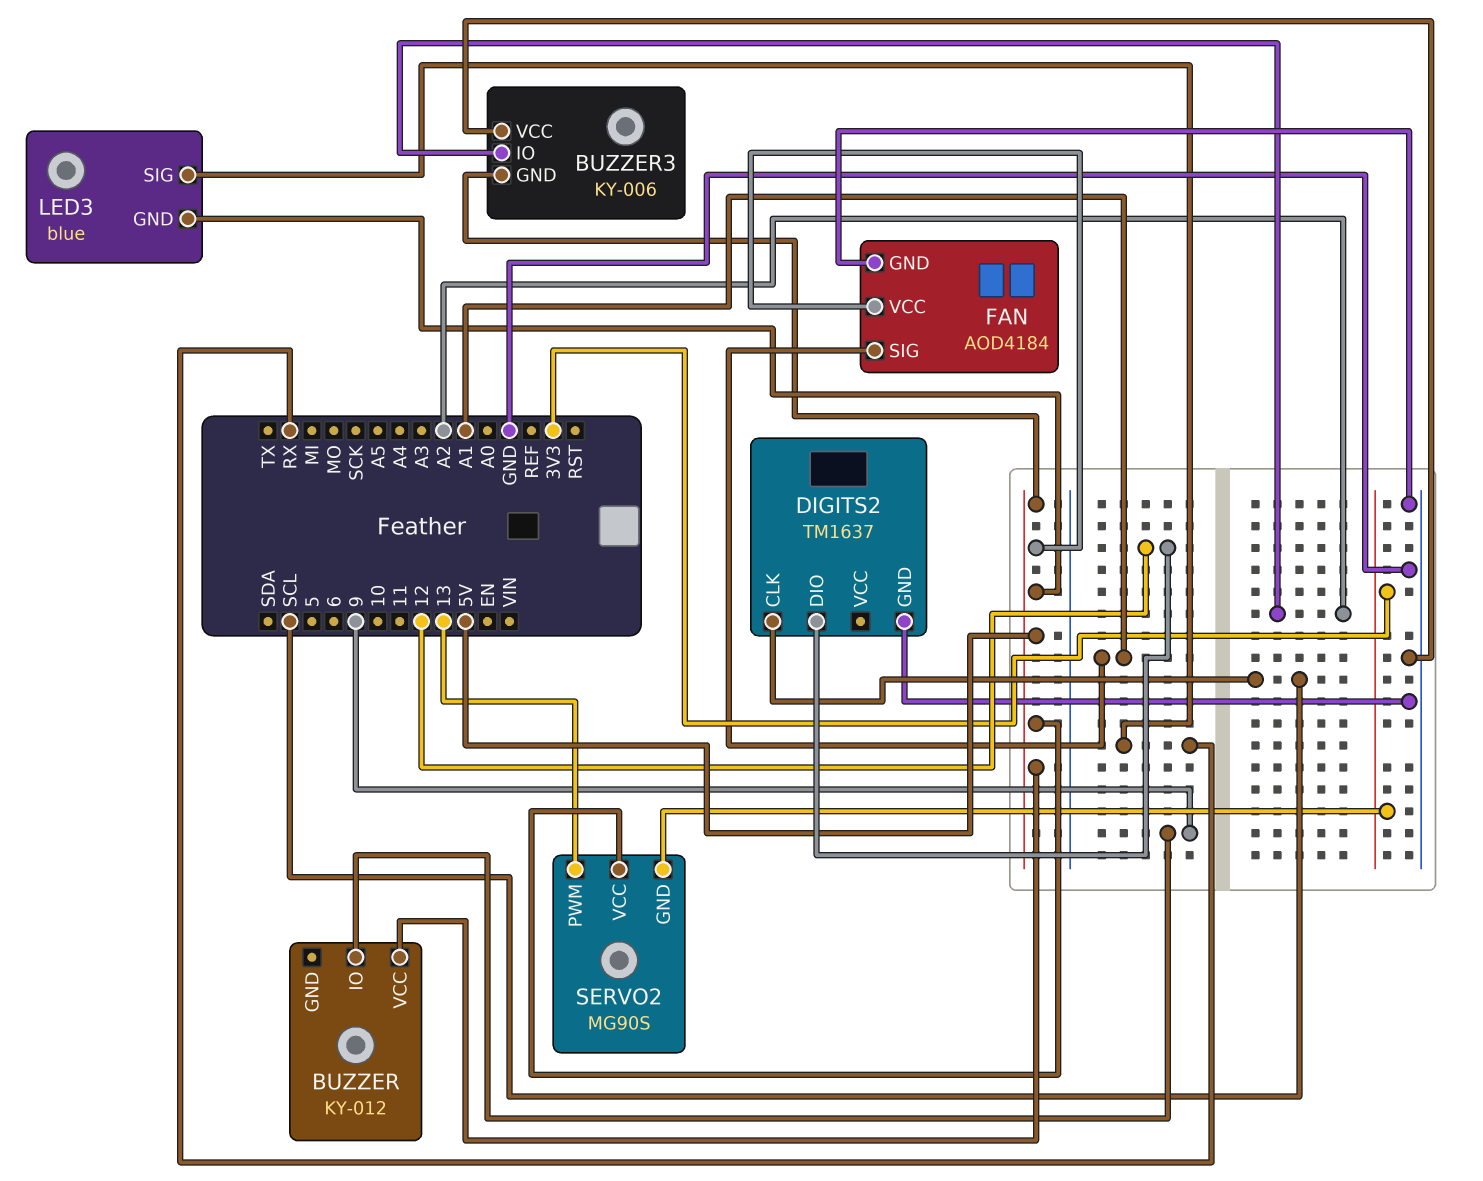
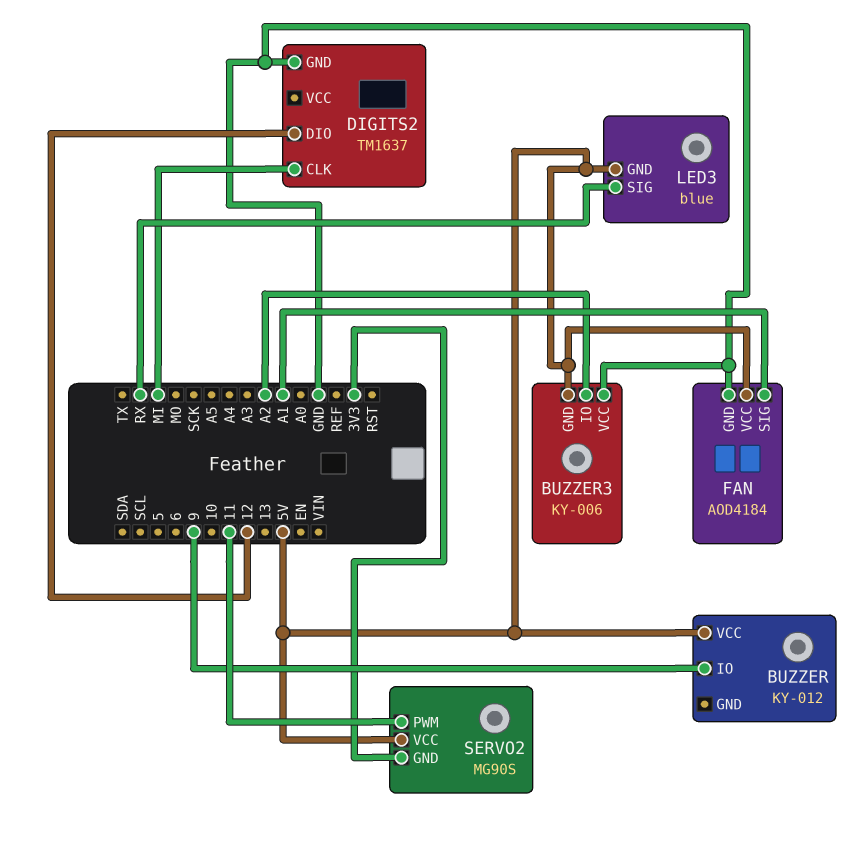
DIGITS2 pin CLK: SCL -> MI
SERVO2 pin PWM: 13 -> 11

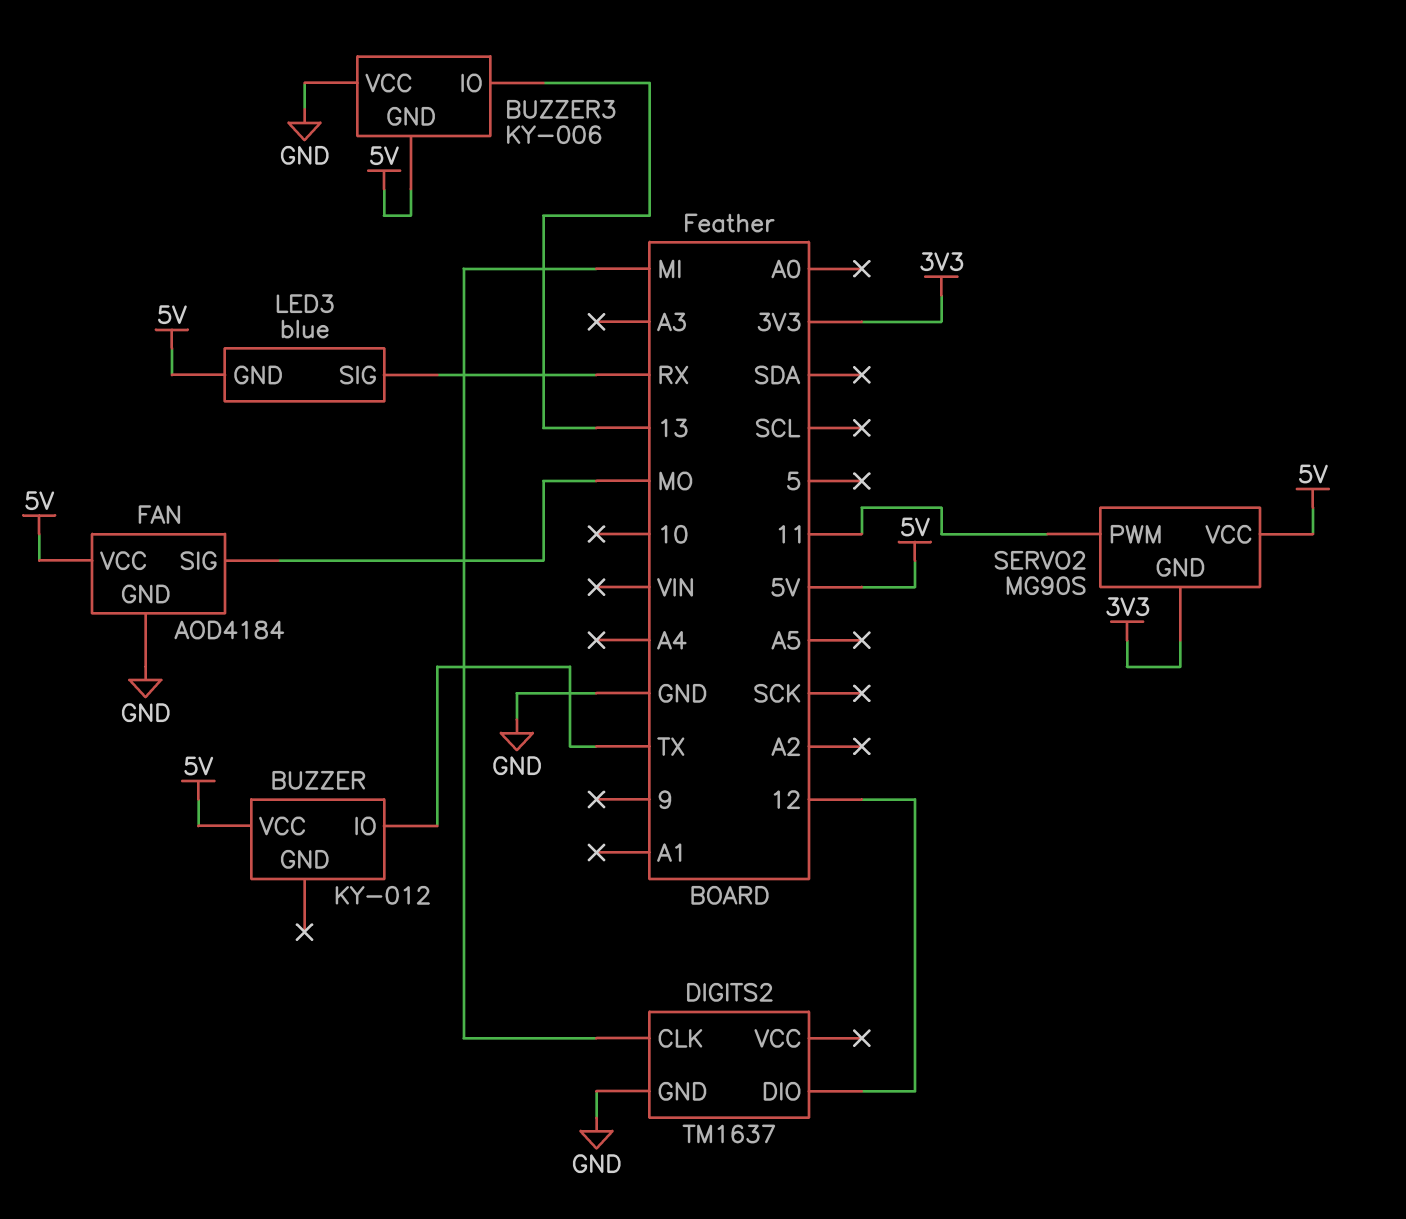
BUZZER pin IO: 9 -> TX
BUZZER3 pin IO: A2 -> 13
FAN pin SIG: A1 -> MO

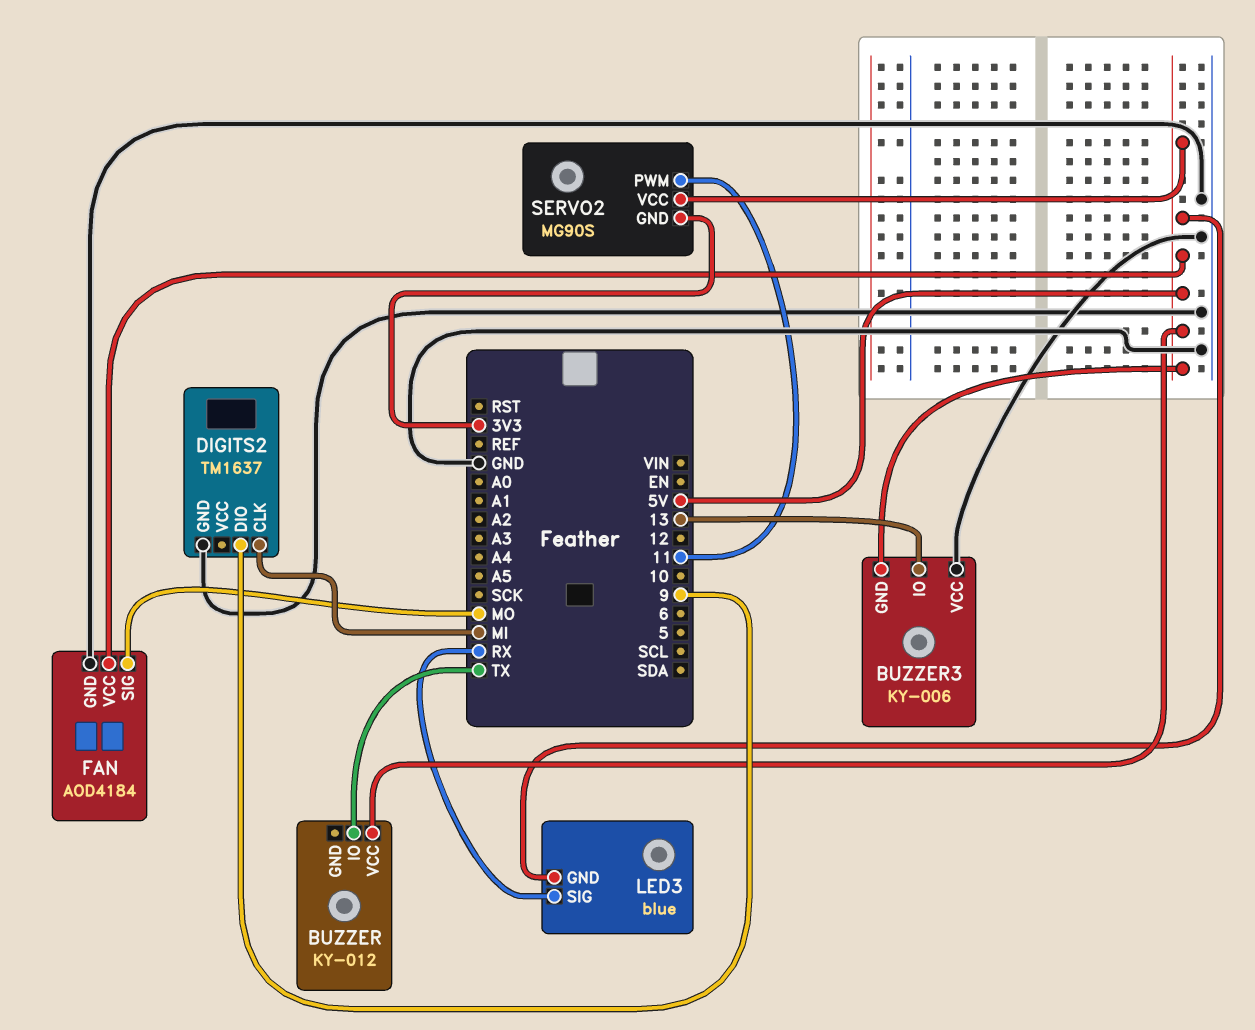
DIGITS2 pin DIO: 12 -> 9

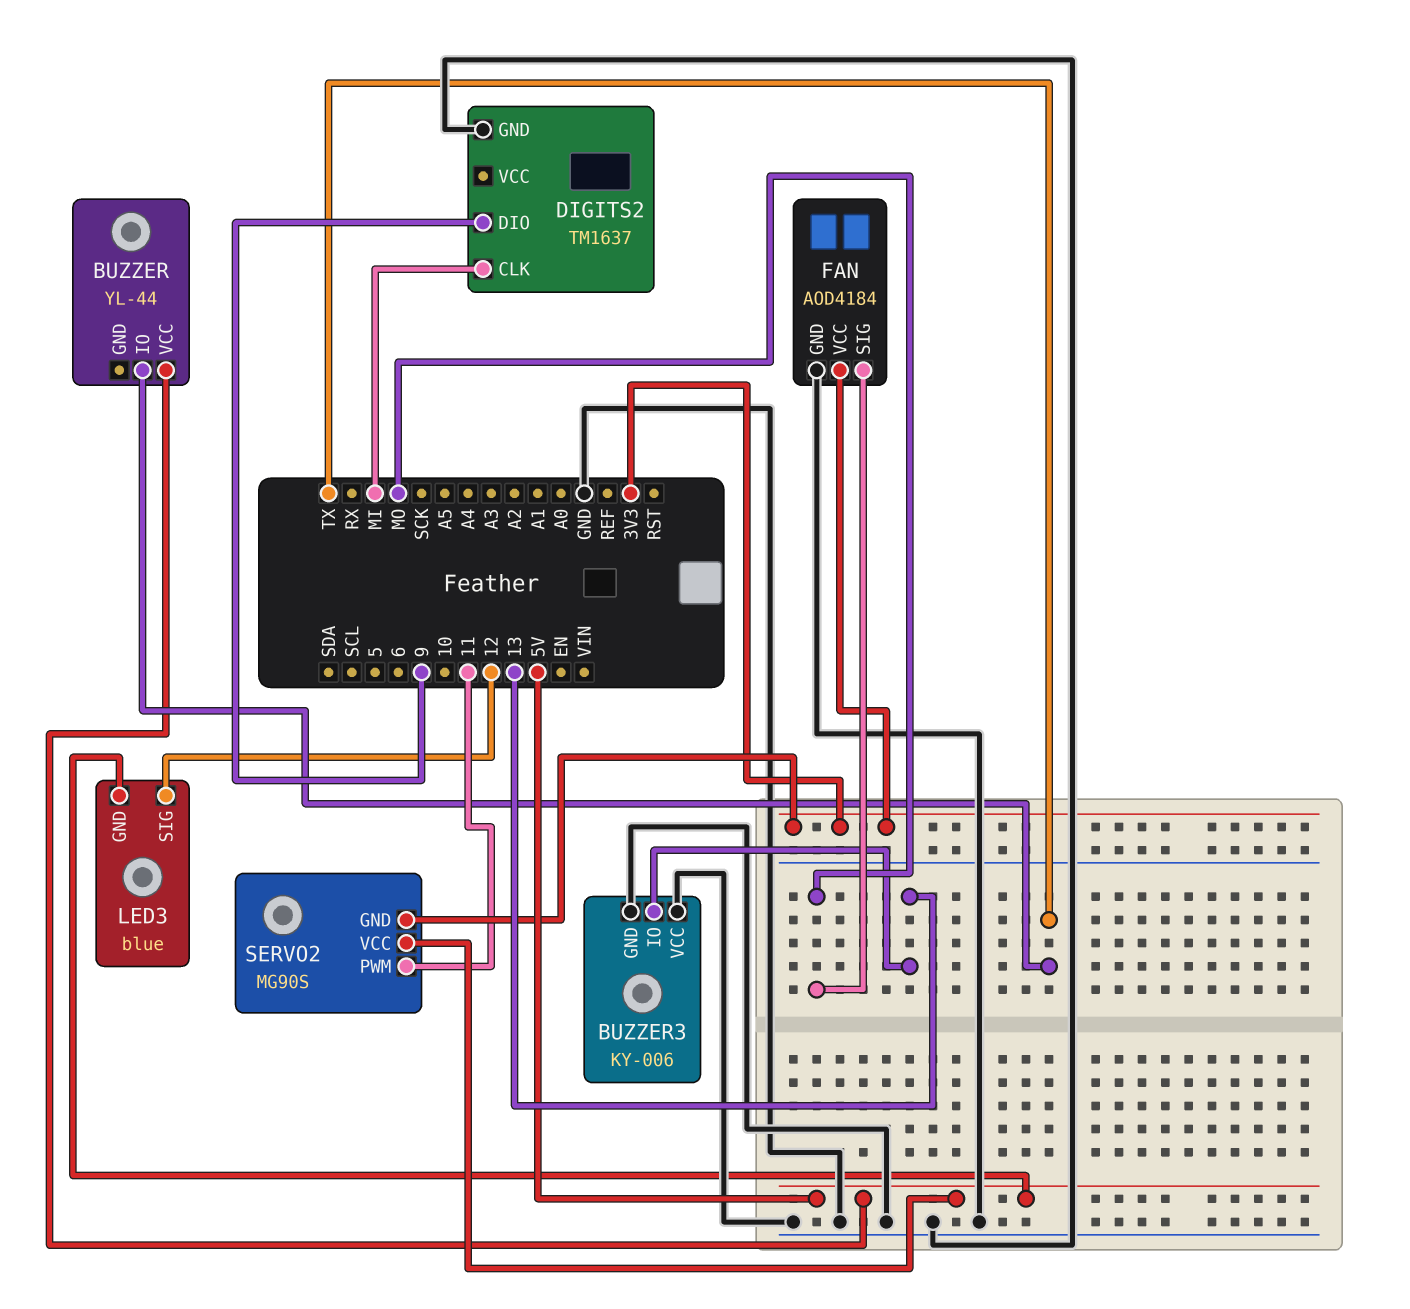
BUZZER: KY-012 -> YL-44
BUZZER3 pin GND: 5V -> GND
FAN pin VCC: 5V -> 3V3
LED3 pin SIG: RX -> 12

